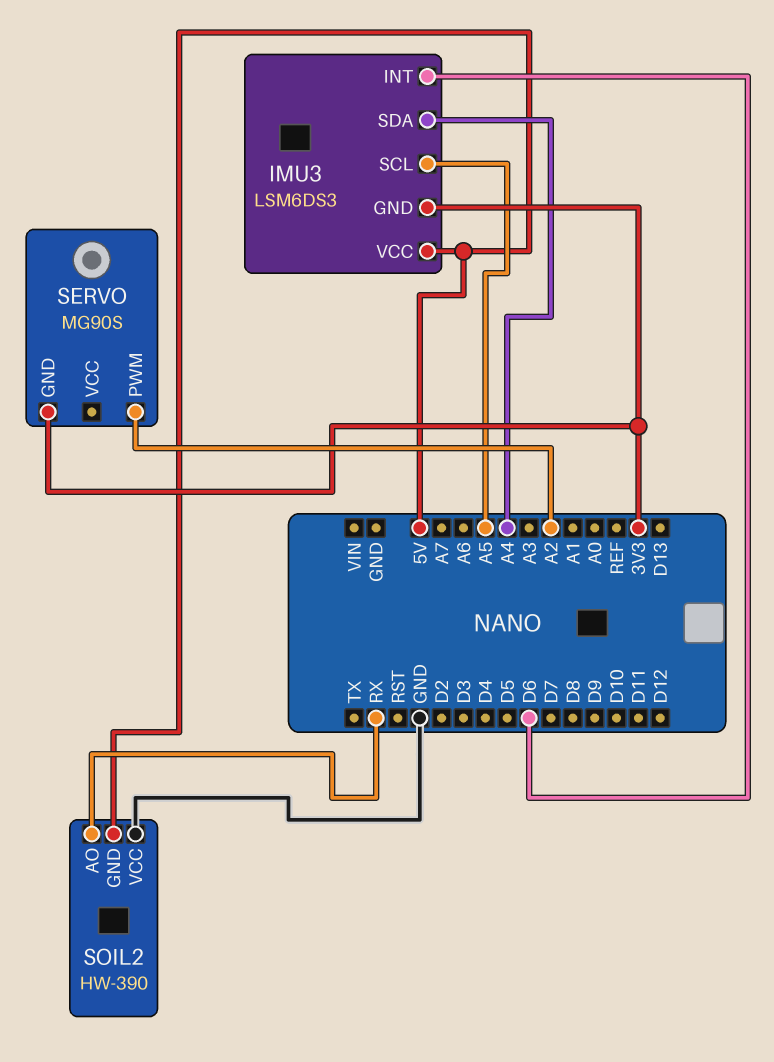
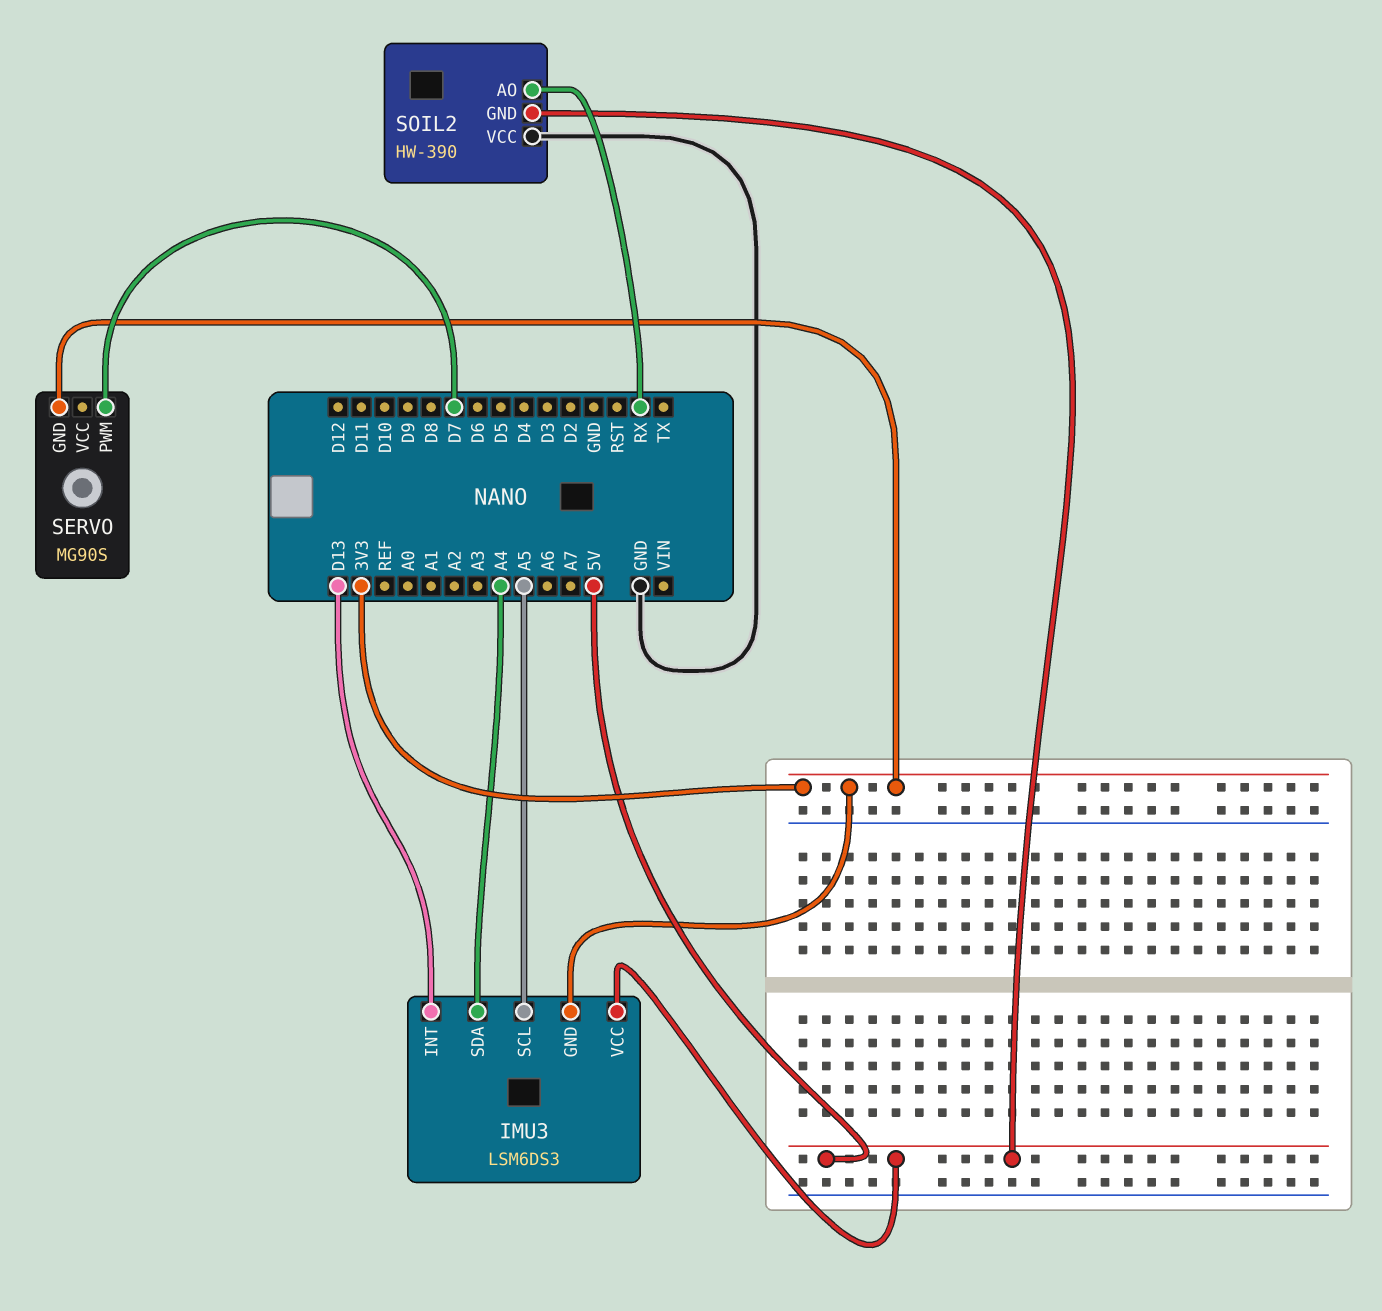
IMU3 pin INT: D6 -> D13
SERVO pin PWM: A2 -> D7

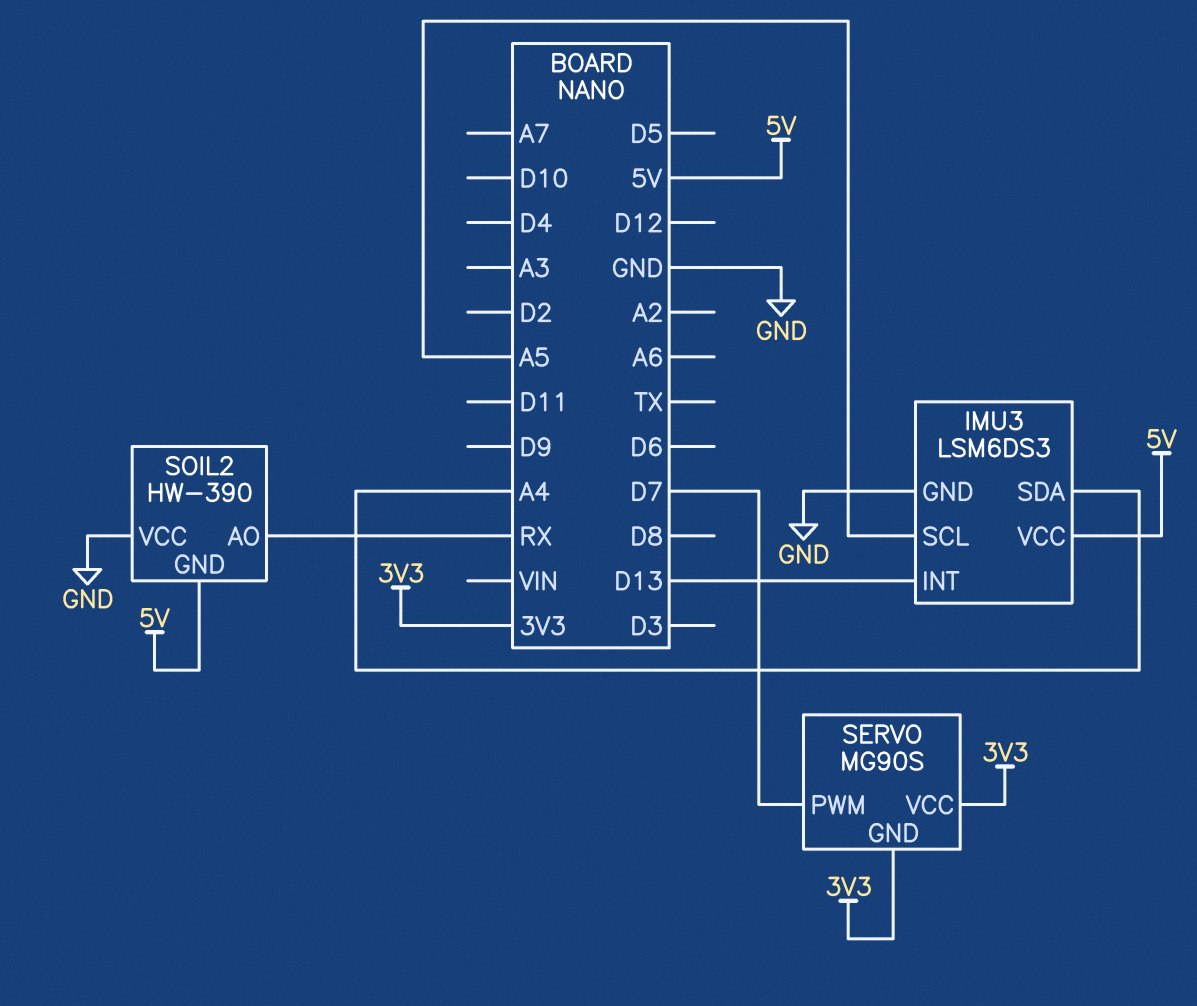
IMU3 pin GND: 3V3 -> GND
SERVO pin VCC: none -> 3V3

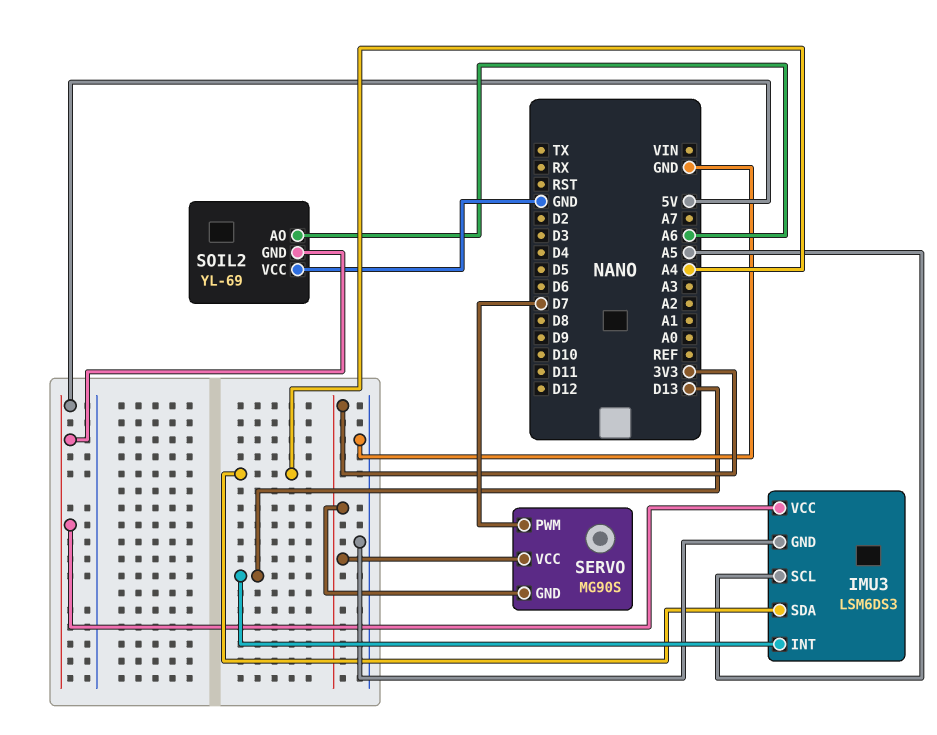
SOIL2: HW-390 -> YL-69
SOIL2 pin AO: RX -> A6

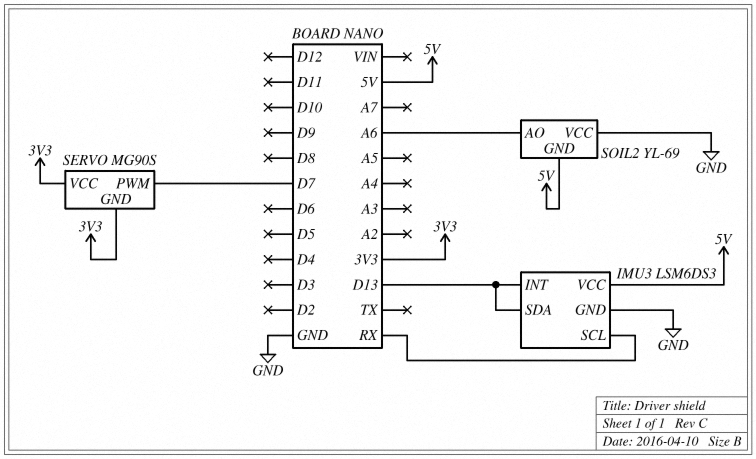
IMU3 pin SCL: A5 -> RX
IMU3 pin SDA: A4 -> D13

